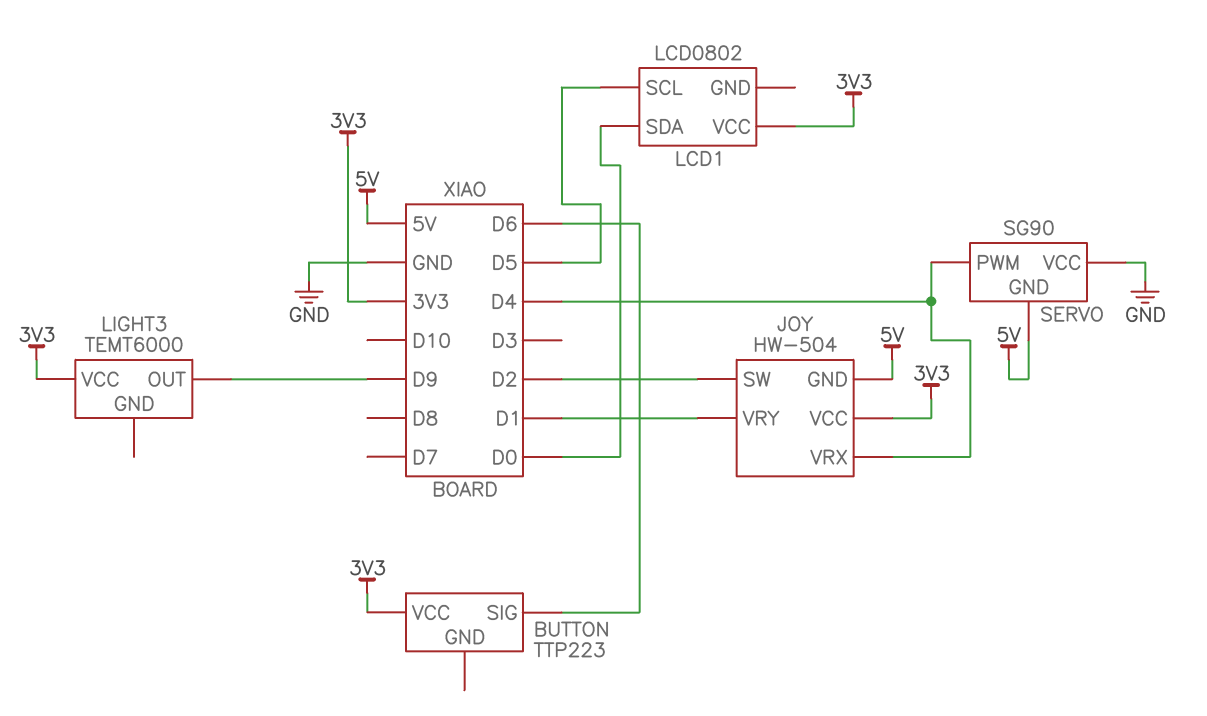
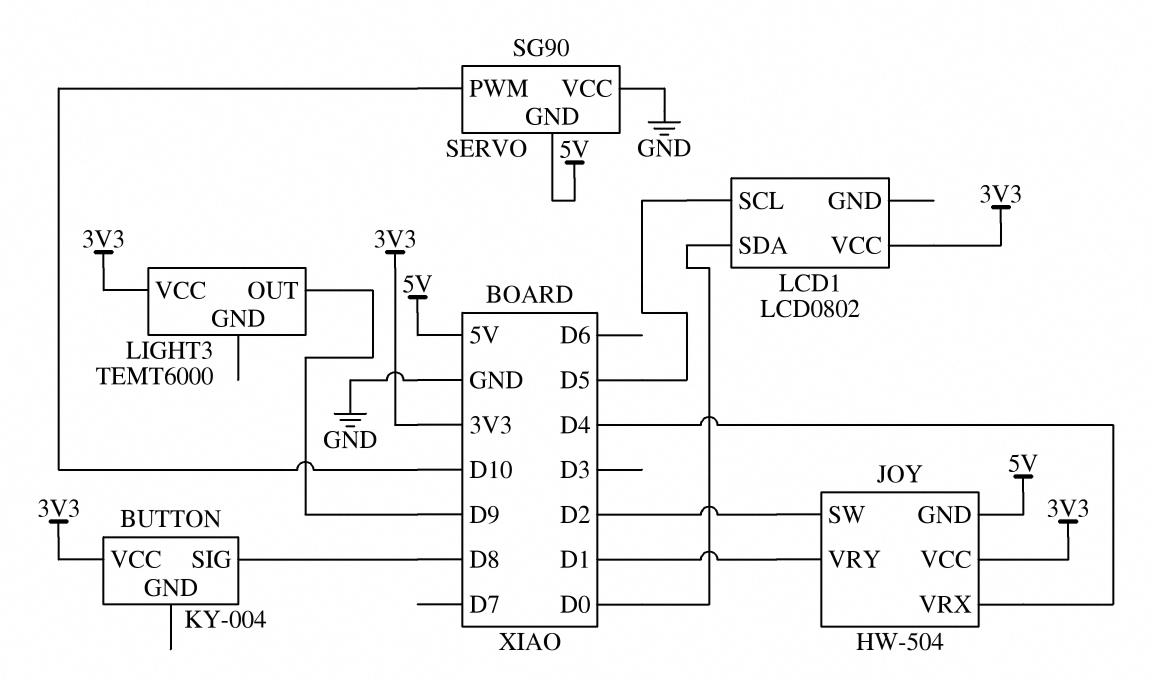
BUTTON: TTP223 -> KY-004
BUTTON pin SIG: D6 -> D8
SERVO pin PWM: D4 -> D10

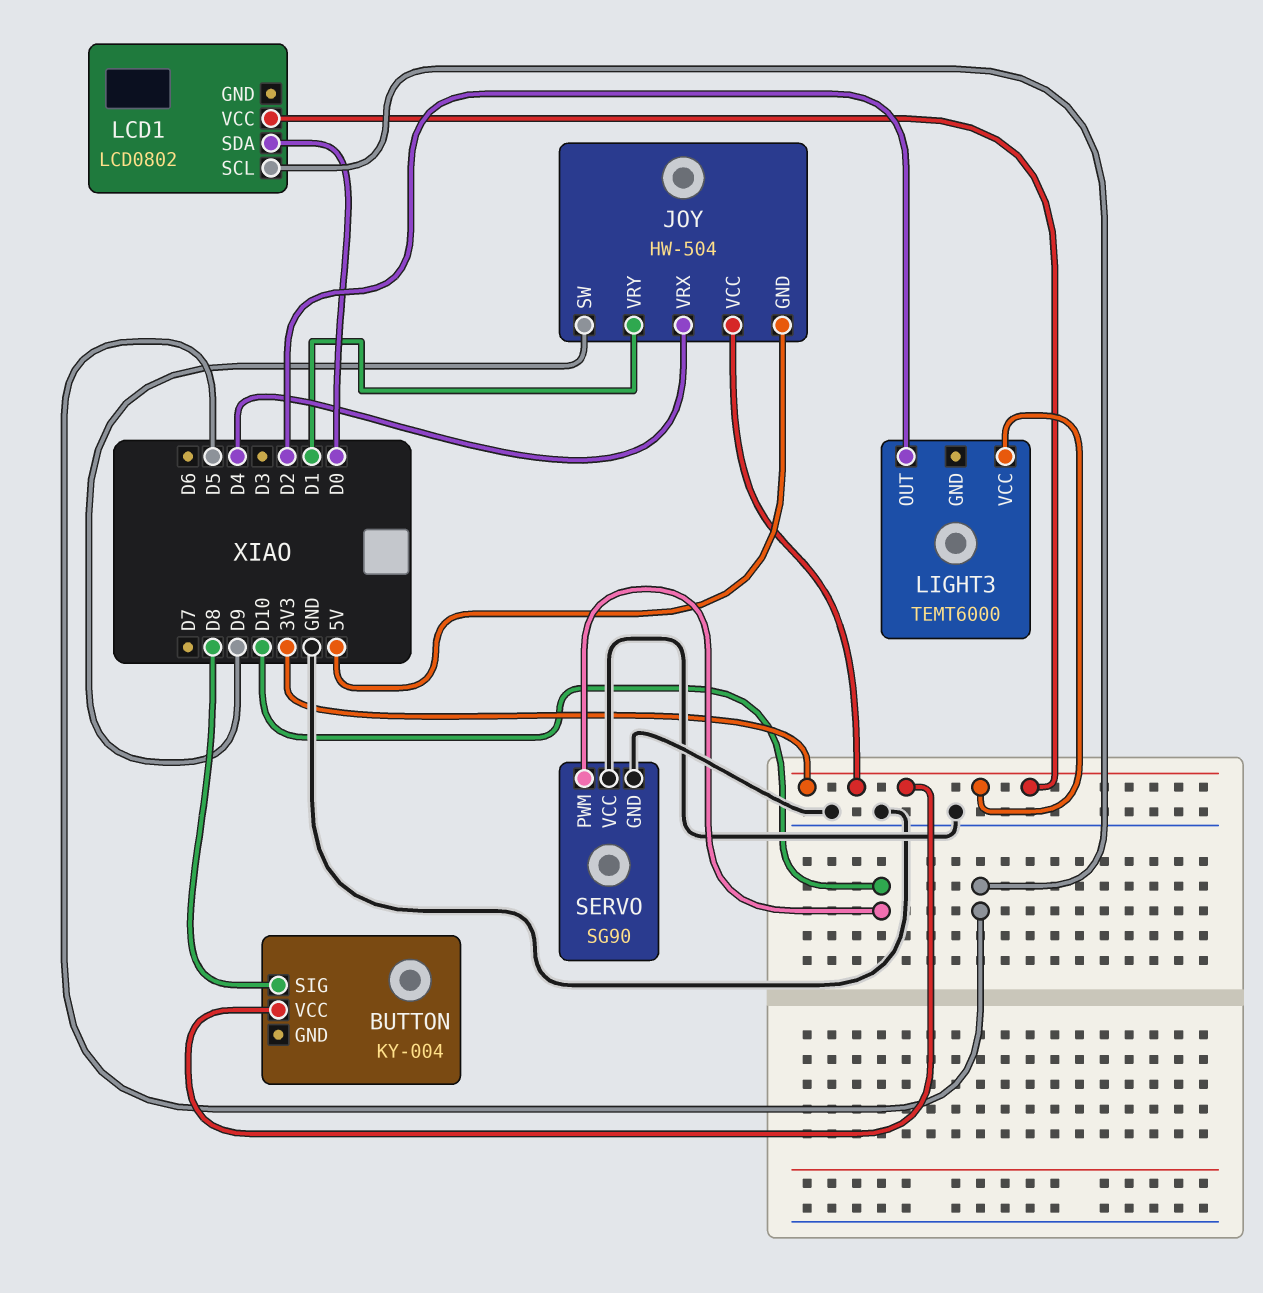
JOY pin SW: D2 -> D9
LIGHT3 pin OUT: D9 -> D2
SERVO pin GND: 5V -> GND

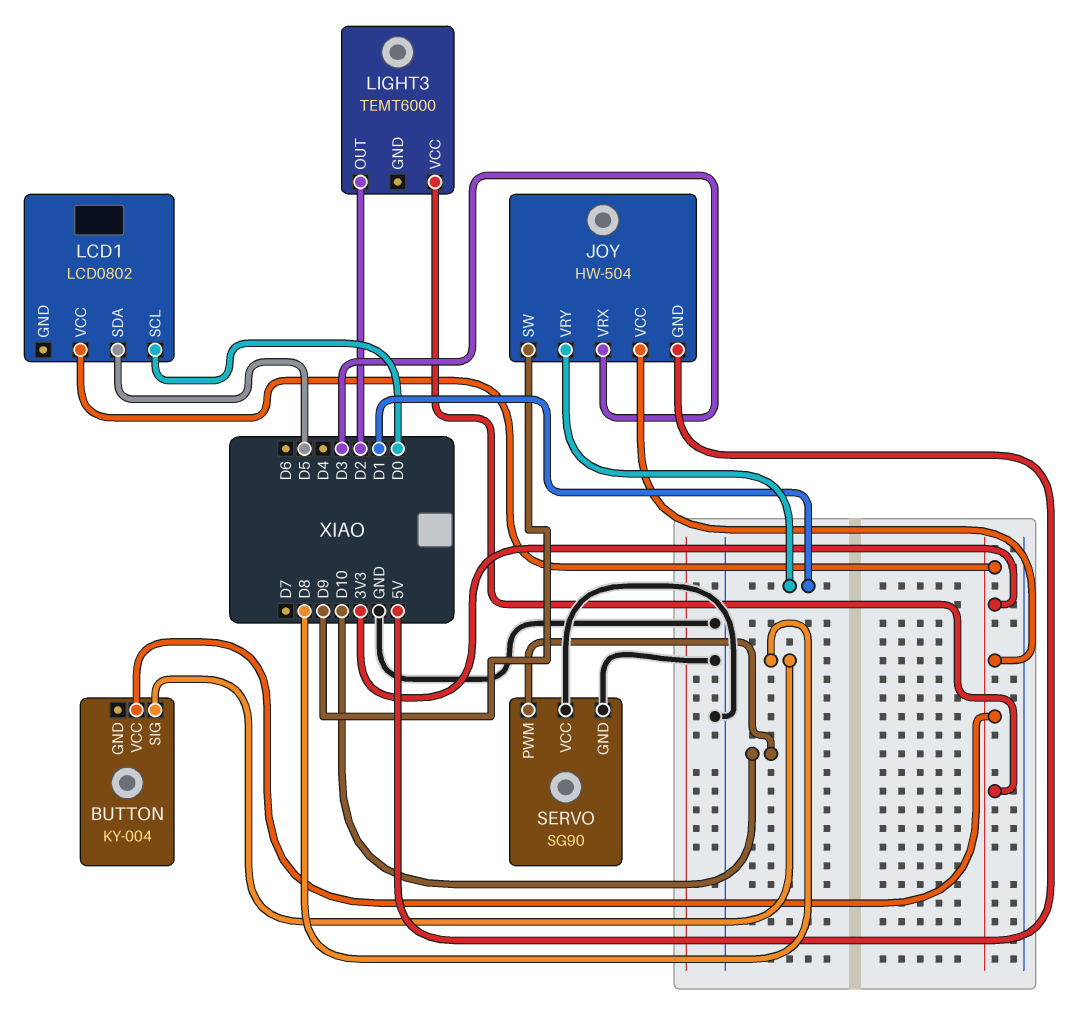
JOY pin VRX: D4 -> D3
LCD1 pin SCL: D5 -> D0
LCD1 pin SDA: D0 -> D5

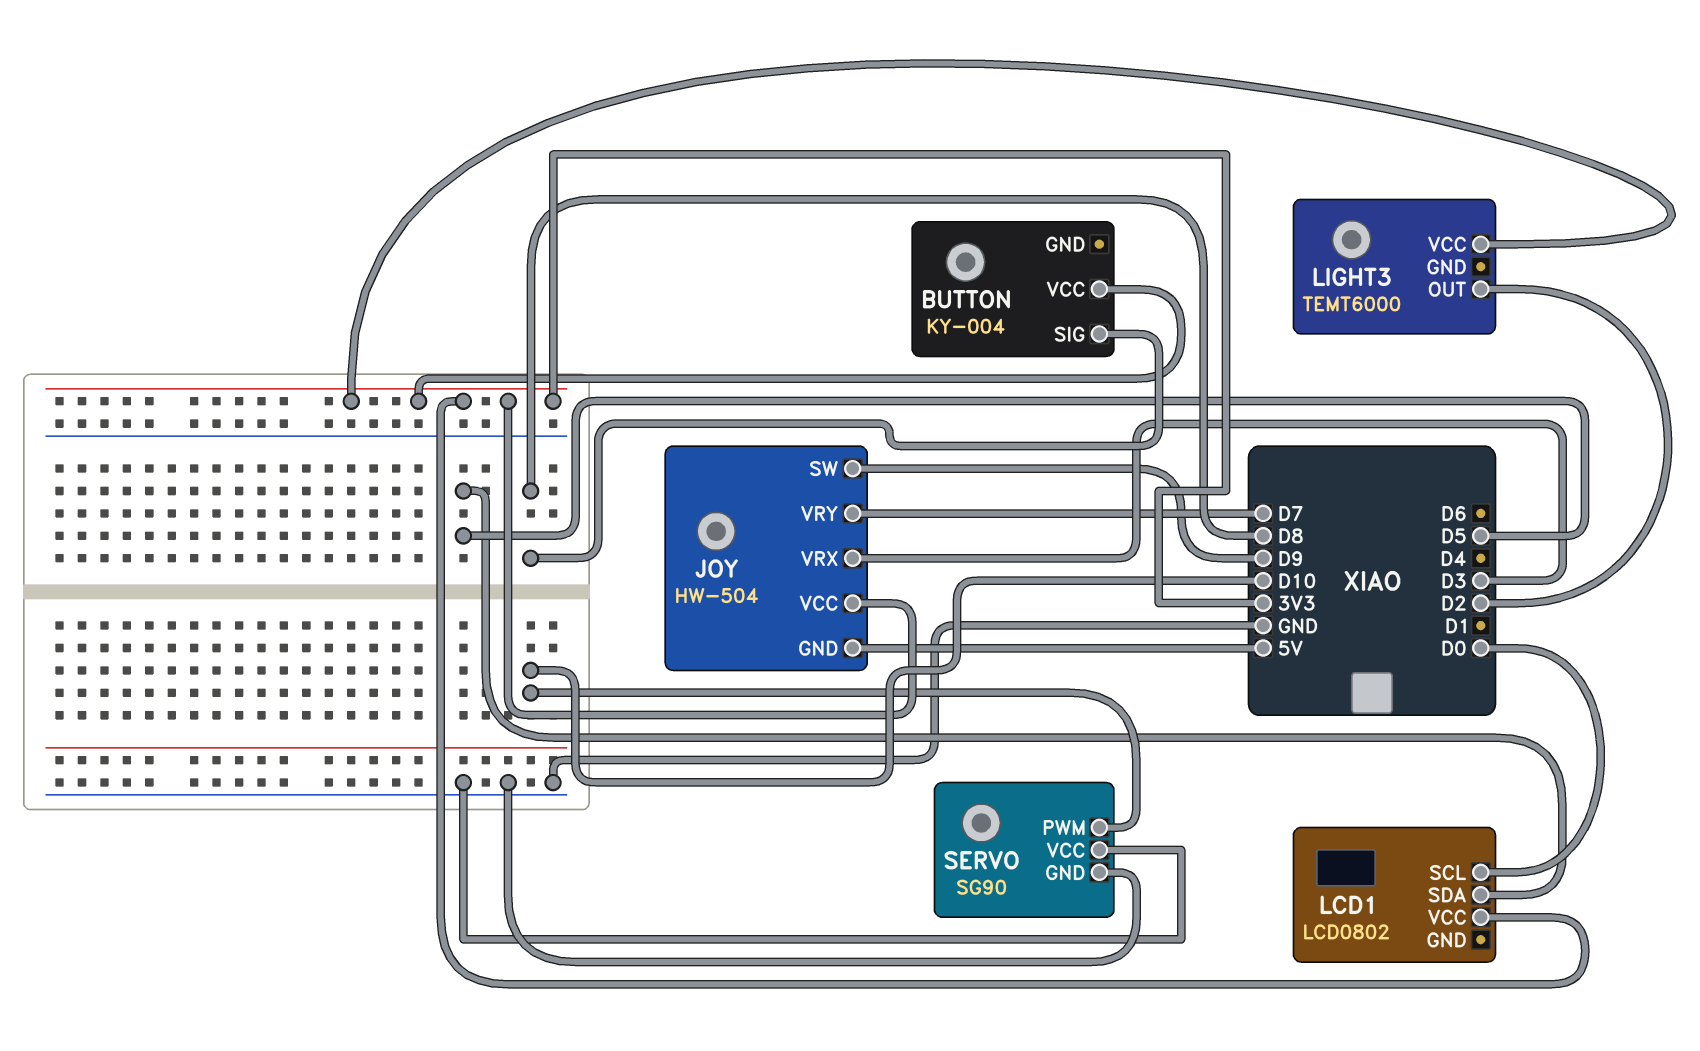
JOY pin VRY: D1 -> D7

